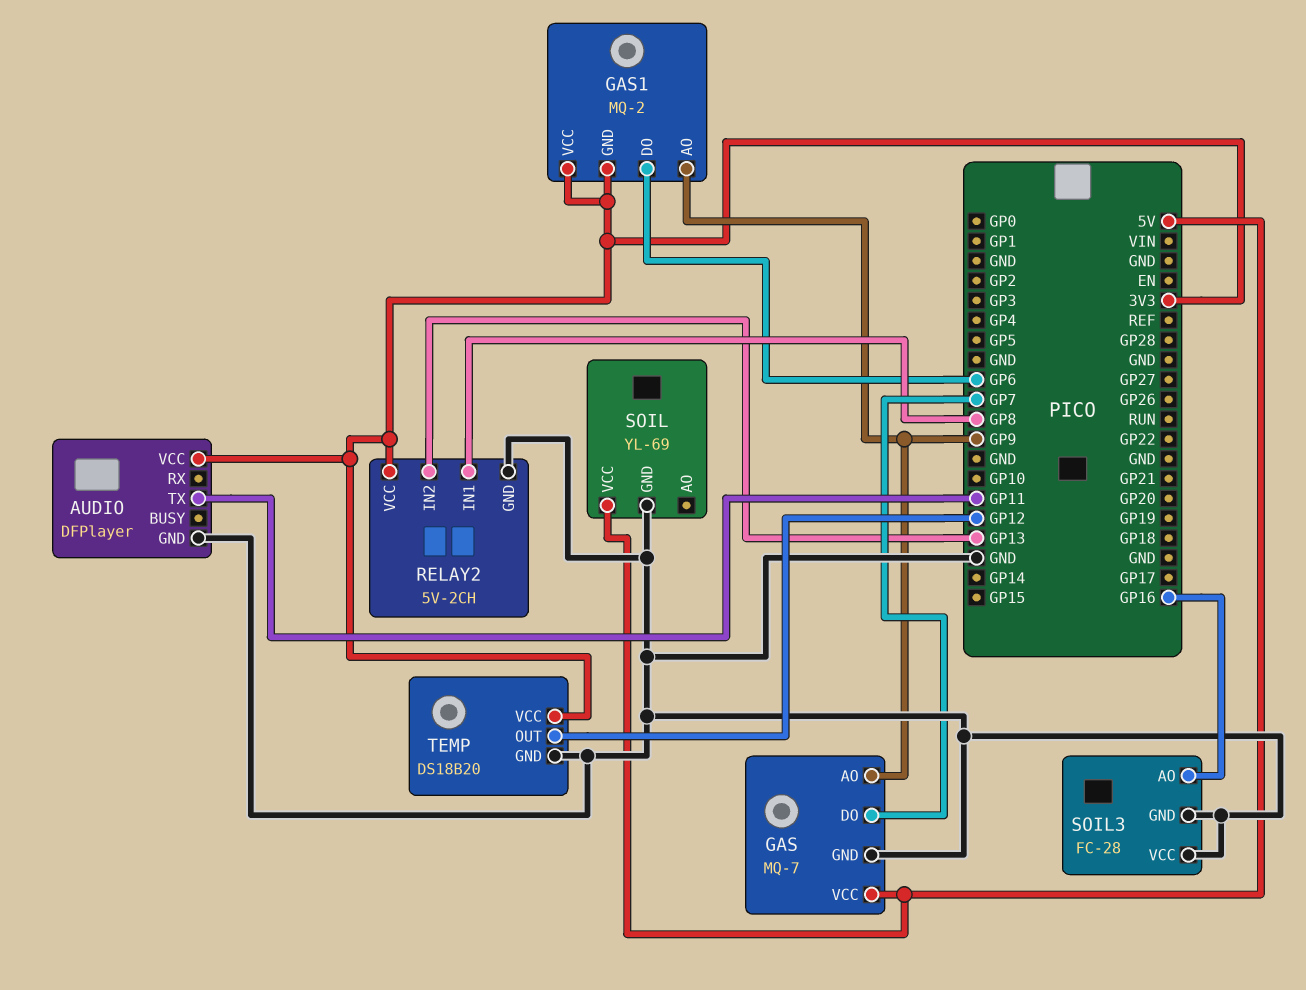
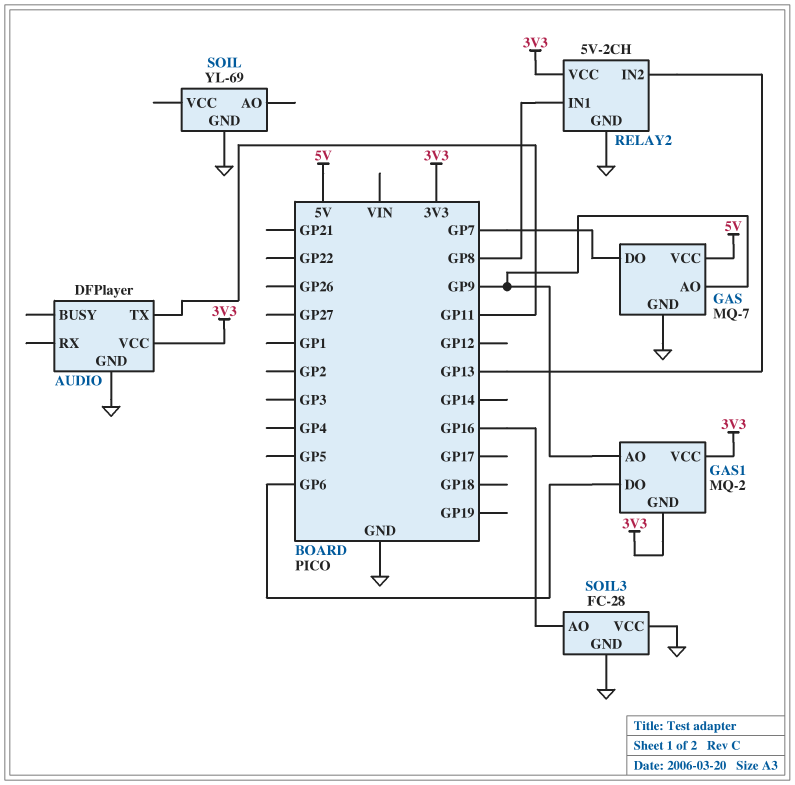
SOIL pin VCC: 5V -> none
TEMP: DS18B20 -> none
TEMP pin GND: GND -> none
TEMP pin OUT: GP12 -> none
TEMP pin VCC: 3V3 -> none

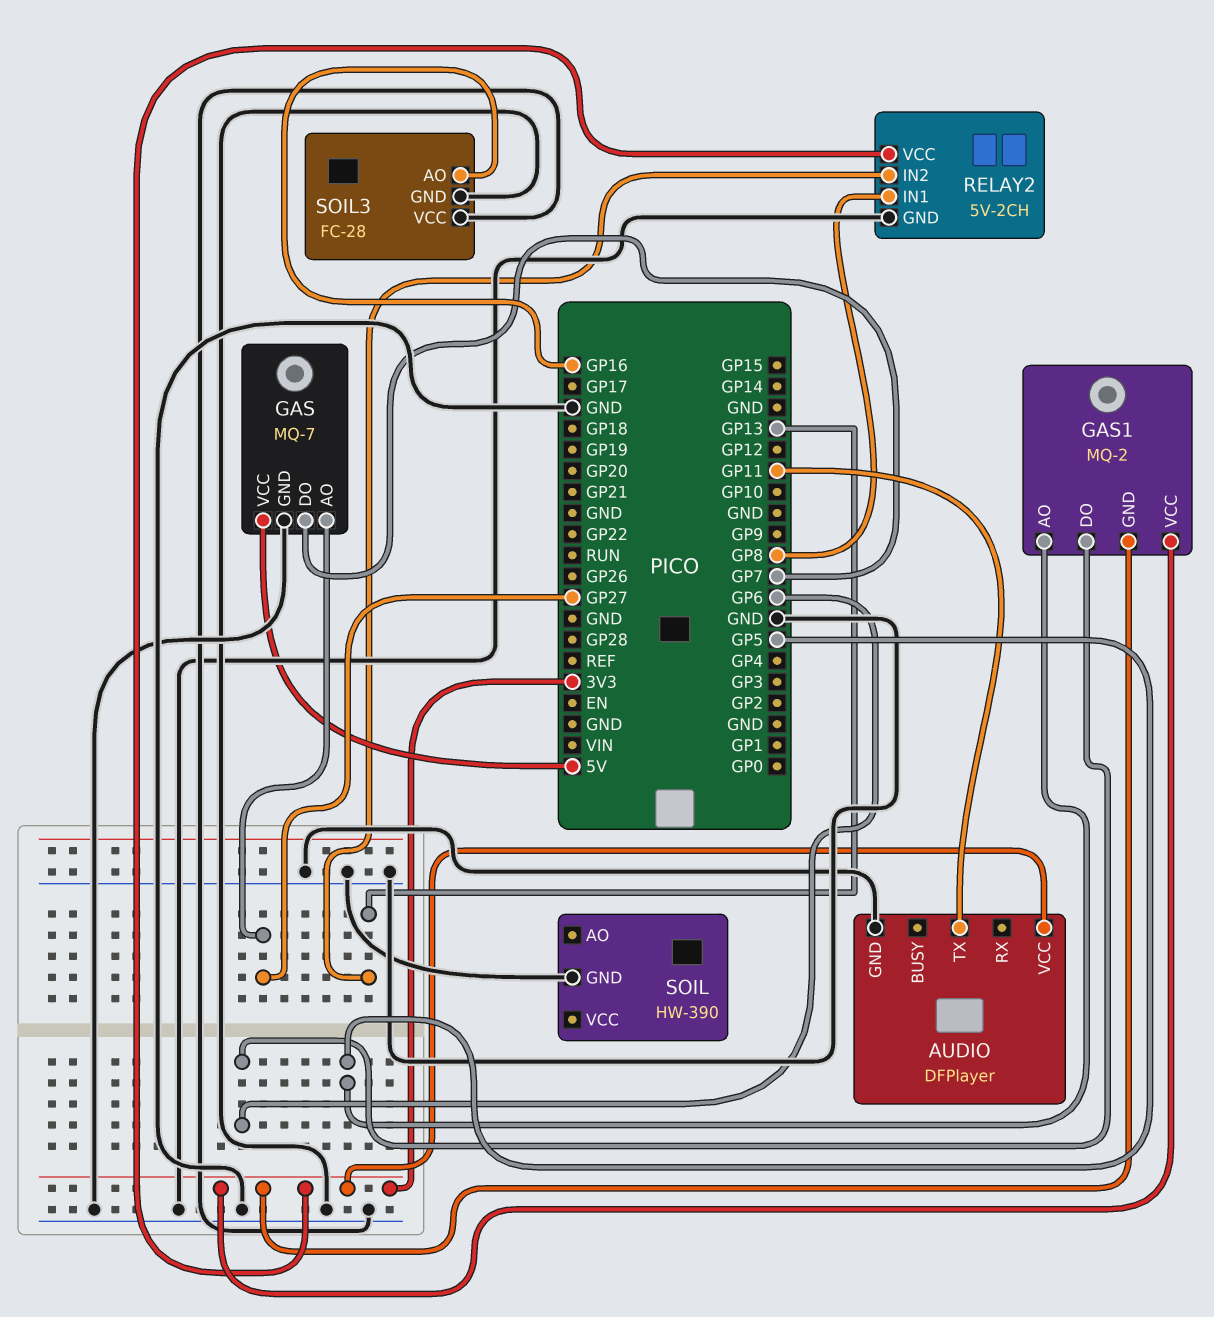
GAS pin AO: GP9 -> GP27
GAS1 pin AO: GP9 -> GP5
SOIL: YL-69 -> HW-390

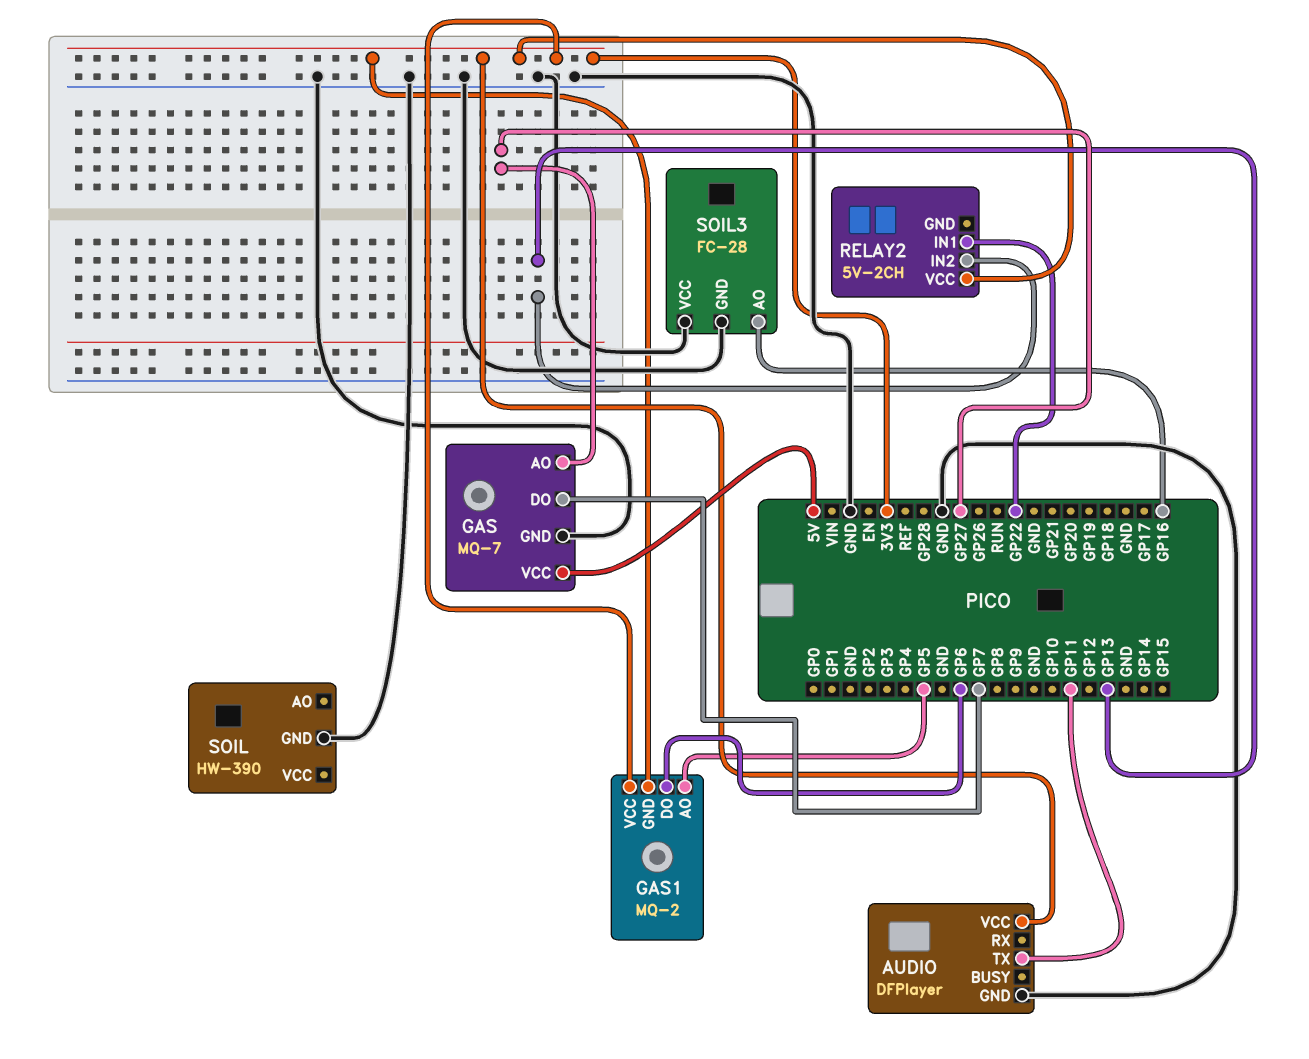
RELAY2 pin GND: GND -> none
RELAY2 pin IN1: GP8 -> GP22

